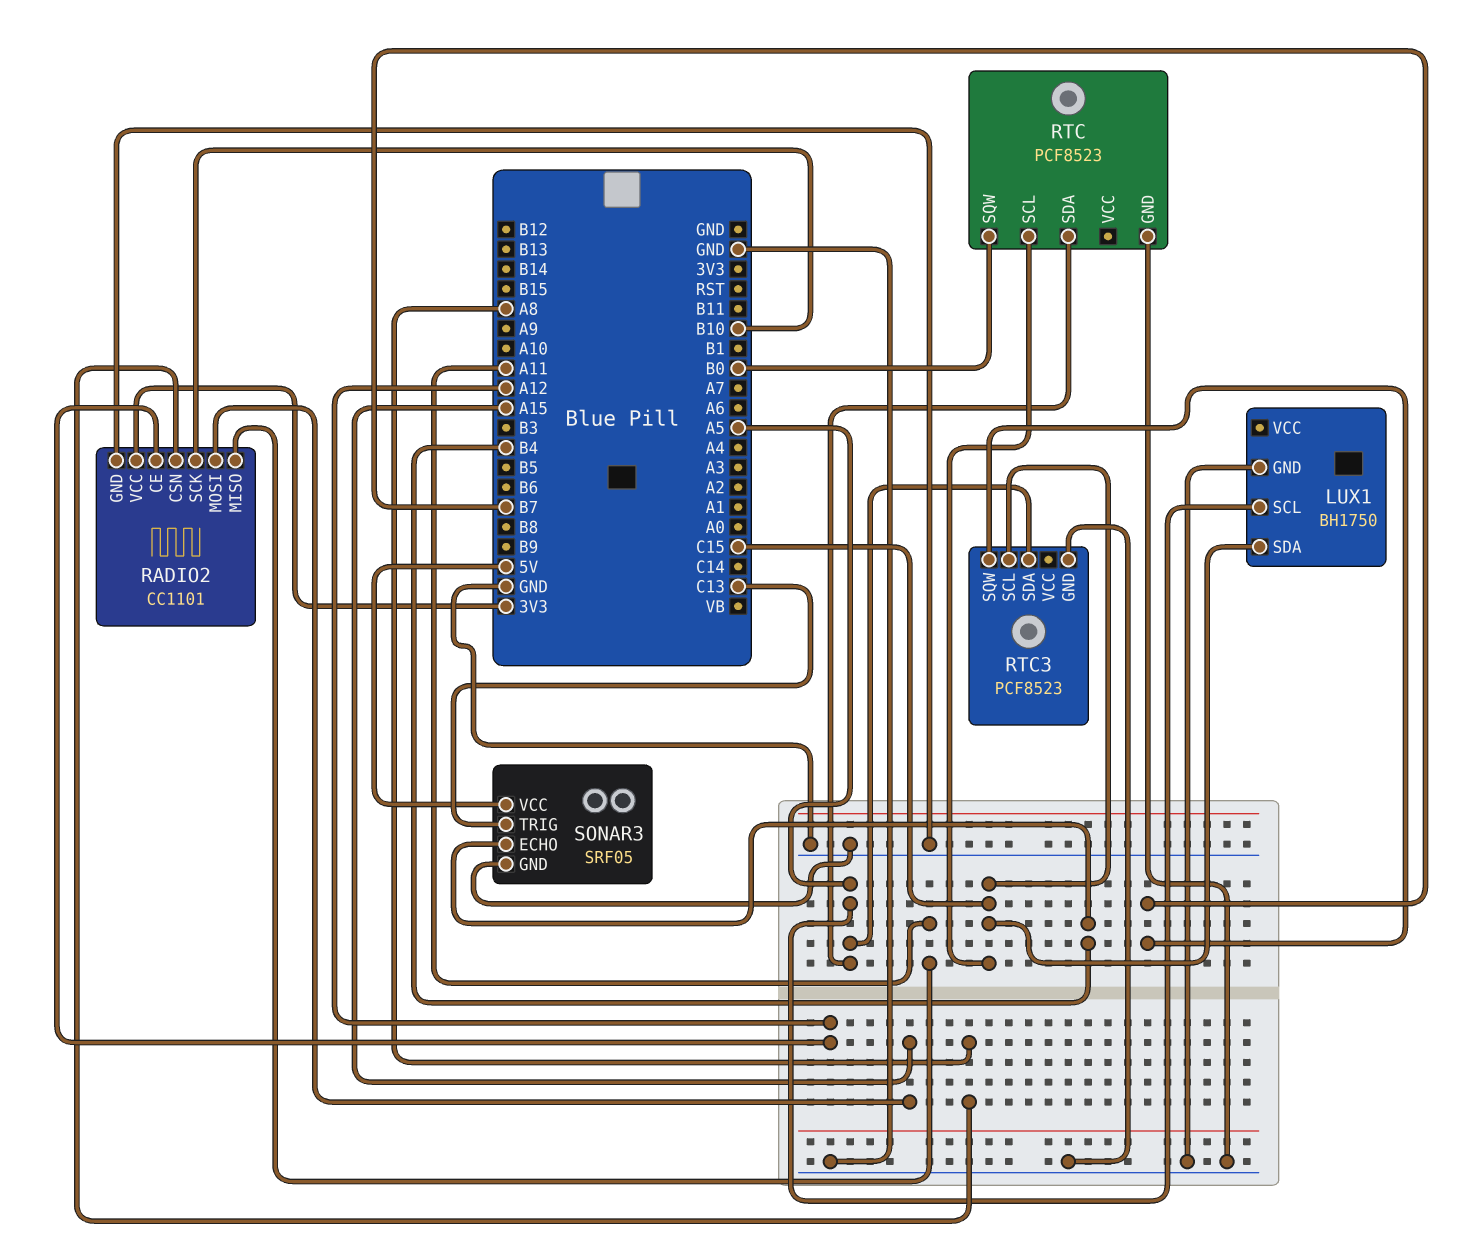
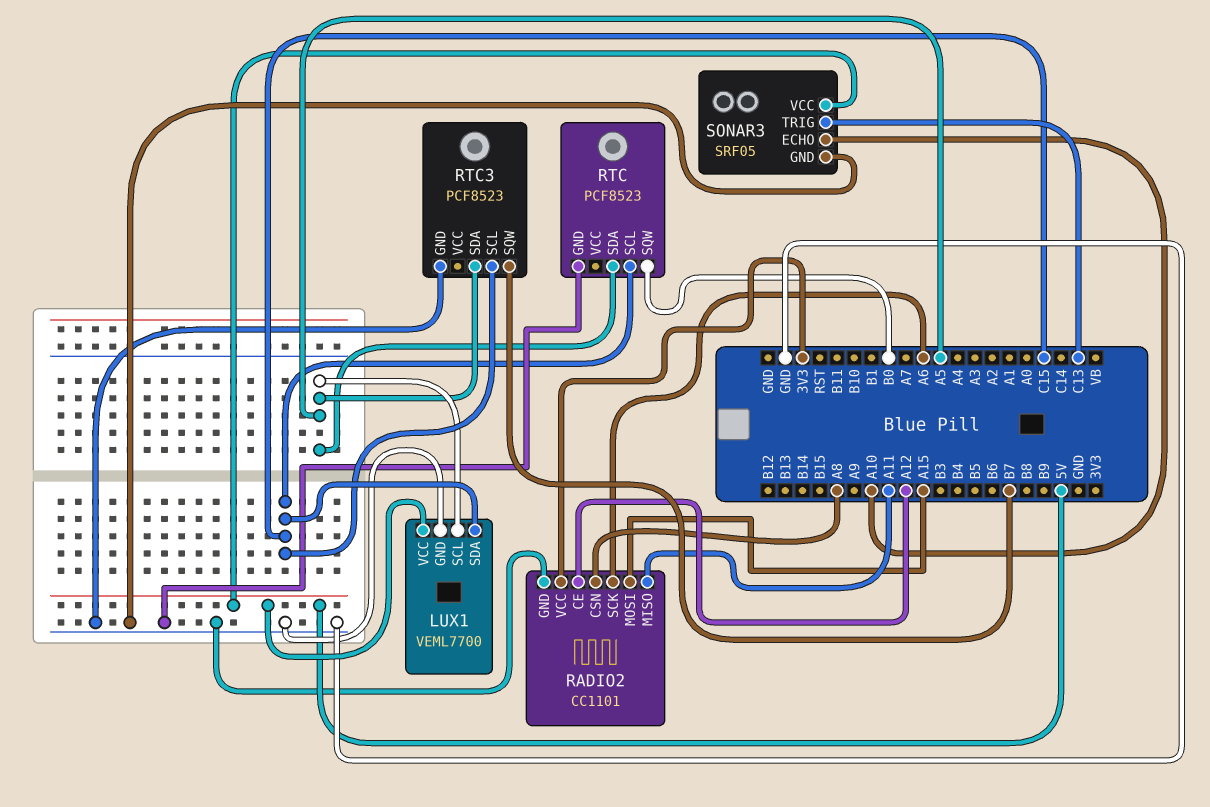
LUX1: BH1750 -> VEML7700
LUX1 pin VCC: none -> 5V
RADIO2 pin SCK: B10 -> A6
SONAR3 pin ECHO: B4 -> A10

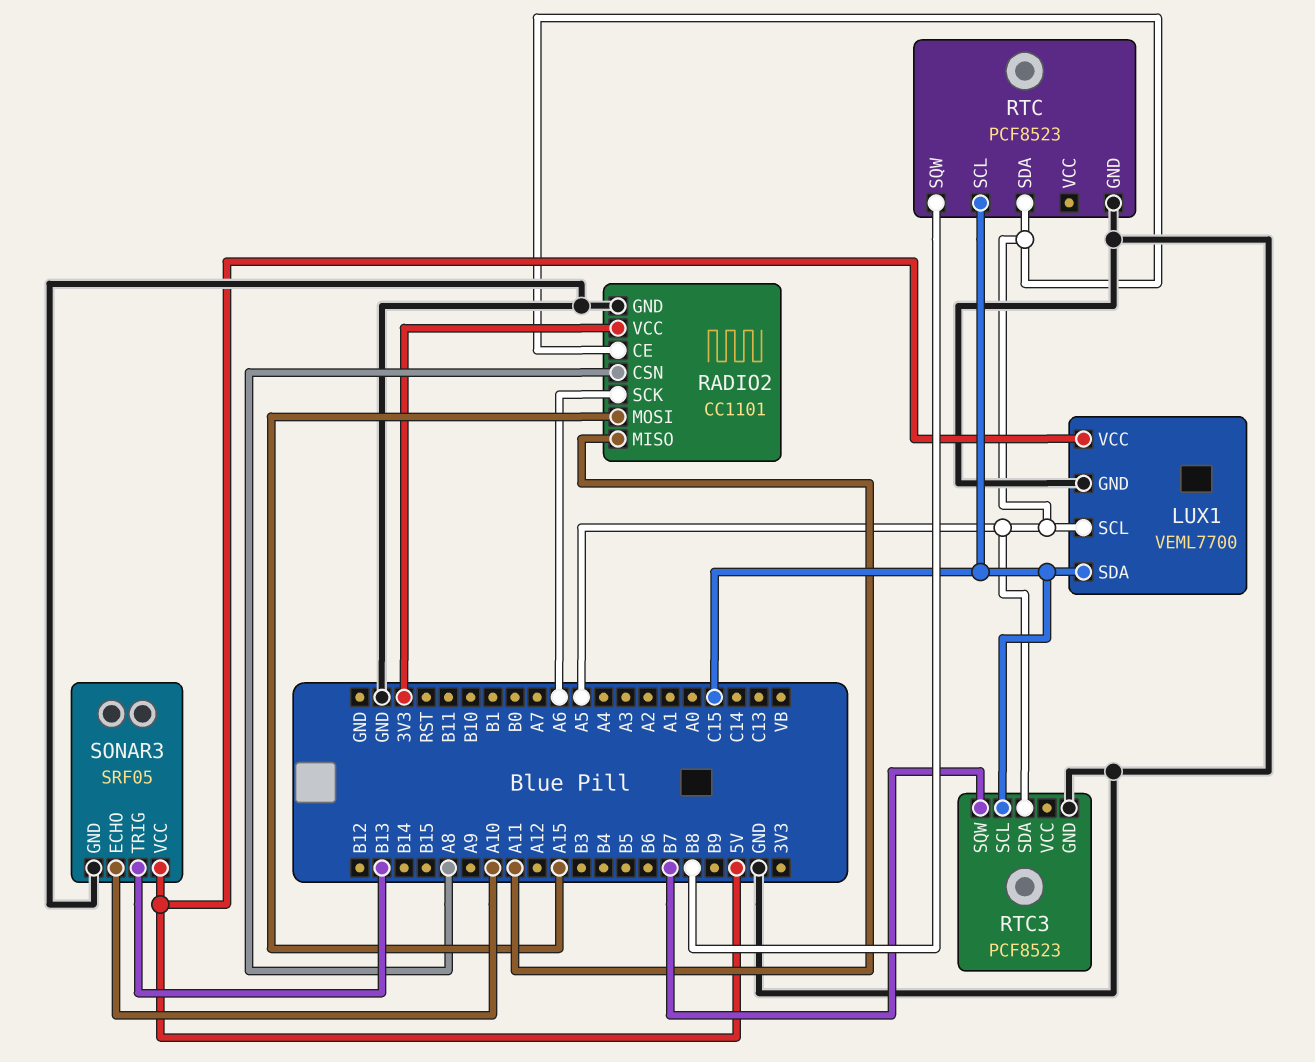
RADIO2 pin CE: A12 -> A5
RTC pin SQW: B0 -> B8
SONAR3 pin TRIG: C13 -> B13

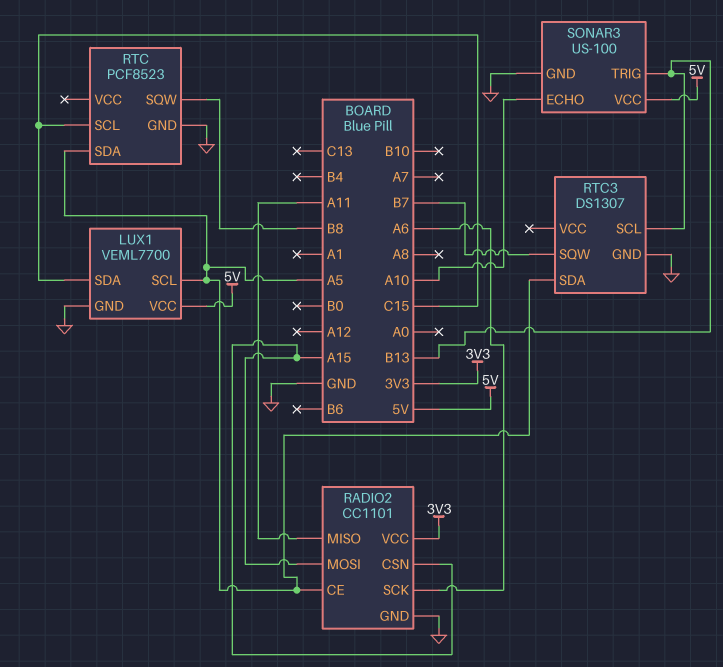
RADIO2 pin CSN: A8 -> A15
RTC3: PCF8523 -> DS1307
RTC3 pin SCL: C15 -> B13
SONAR3: SRF05 -> US-100

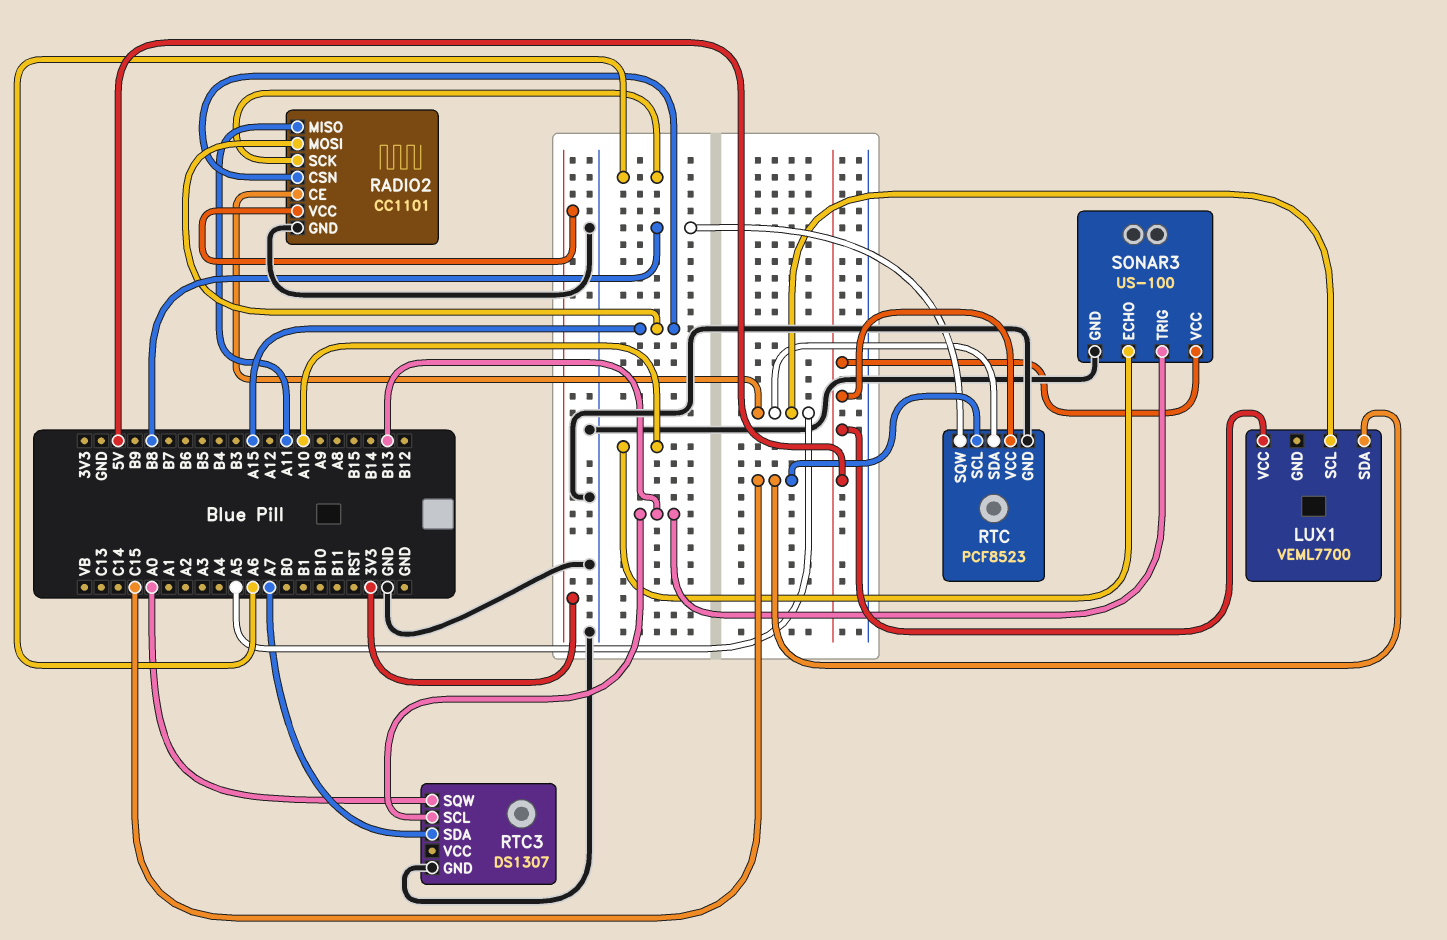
LUX1 pin GND: GND -> none
RTC pin VCC: none -> 5V
RTC3 pin SDA: A5 -> A7
RTC3 pin SQW: B7 -> A0

